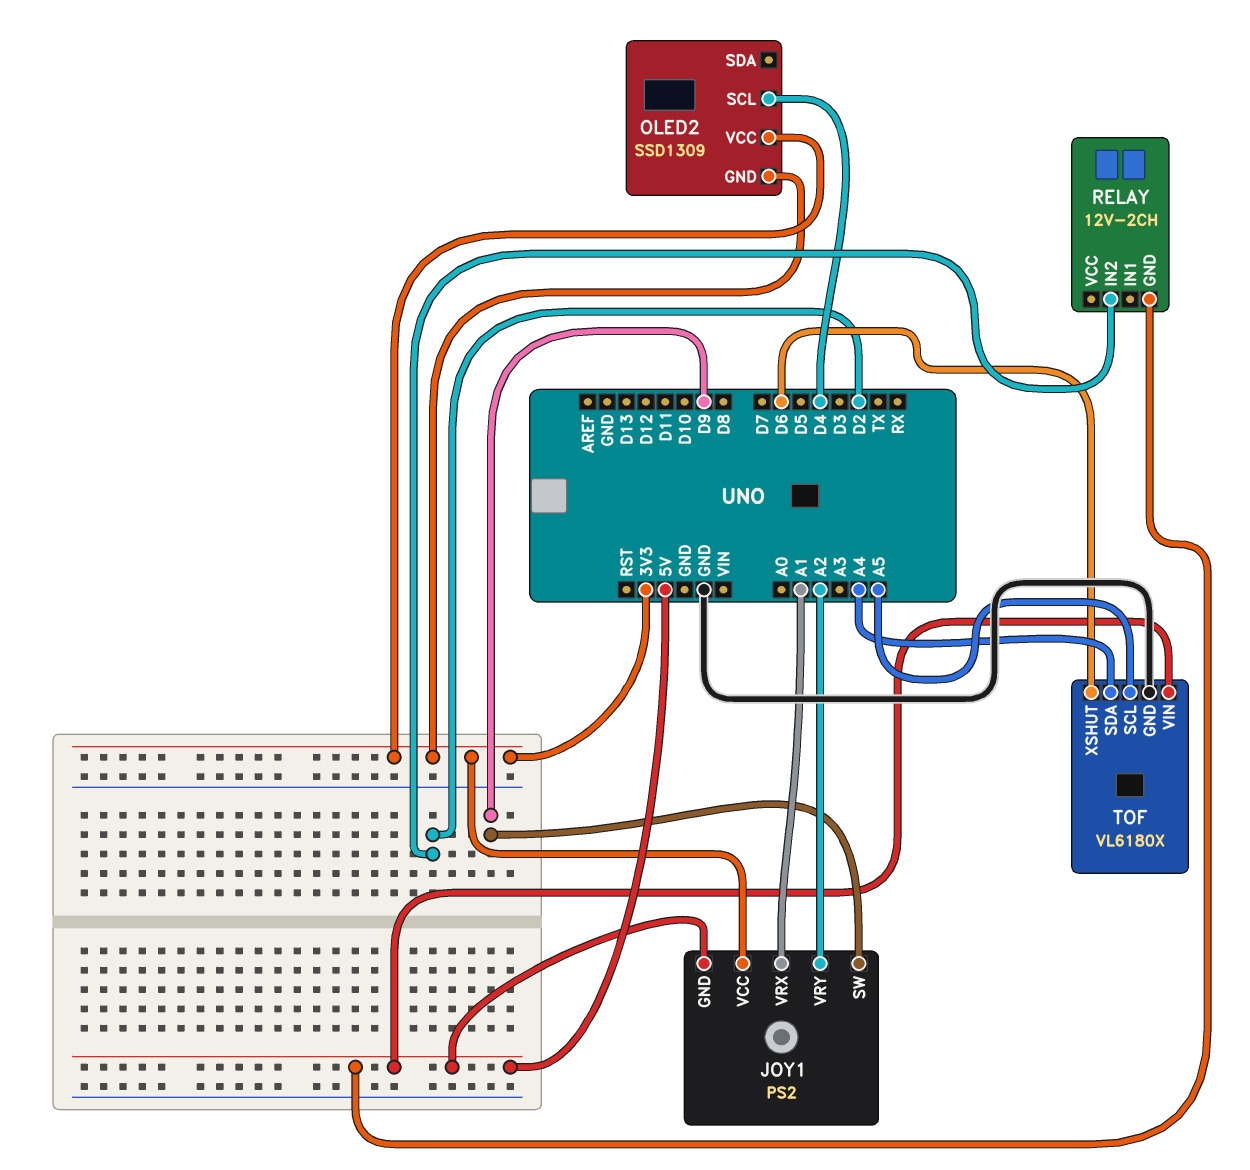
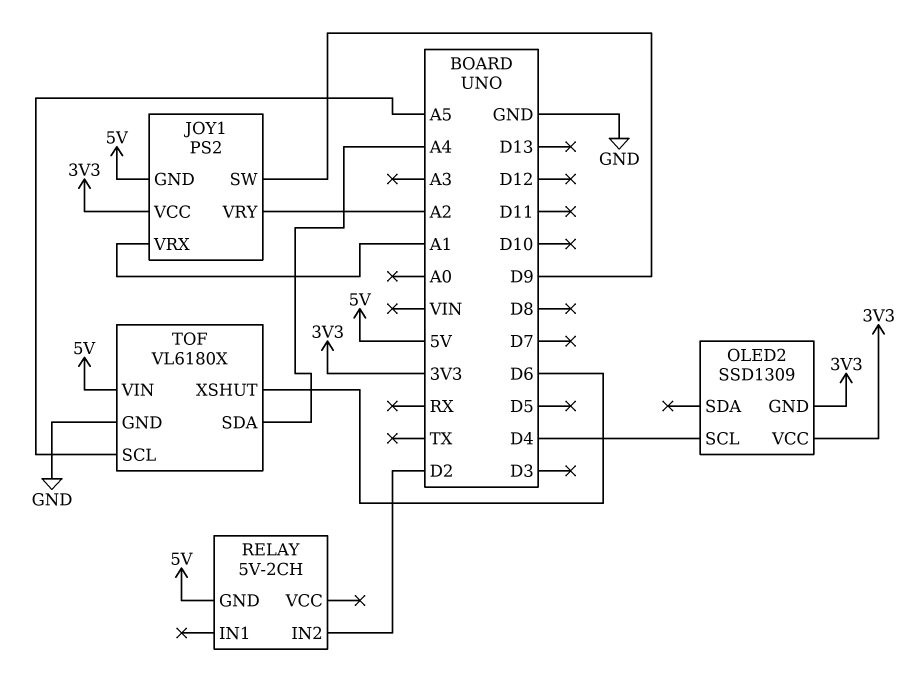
RELAY: 12V-2CH -> 5V-2CH

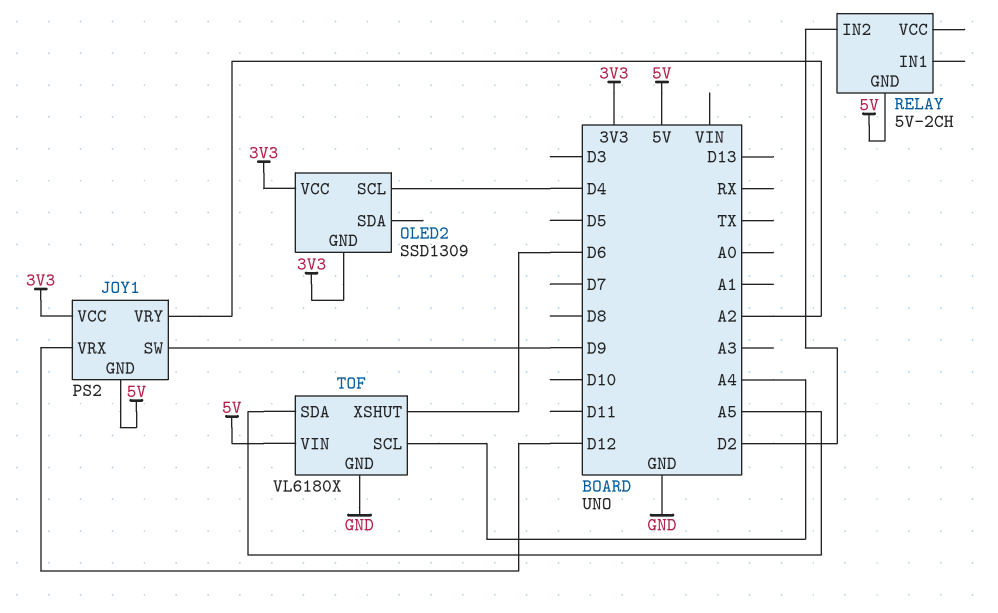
JOY1 pin VRX: A1 -> D12
TOF pin SCL: A5 -> A4
TOF pin SDA: A4 -> A5

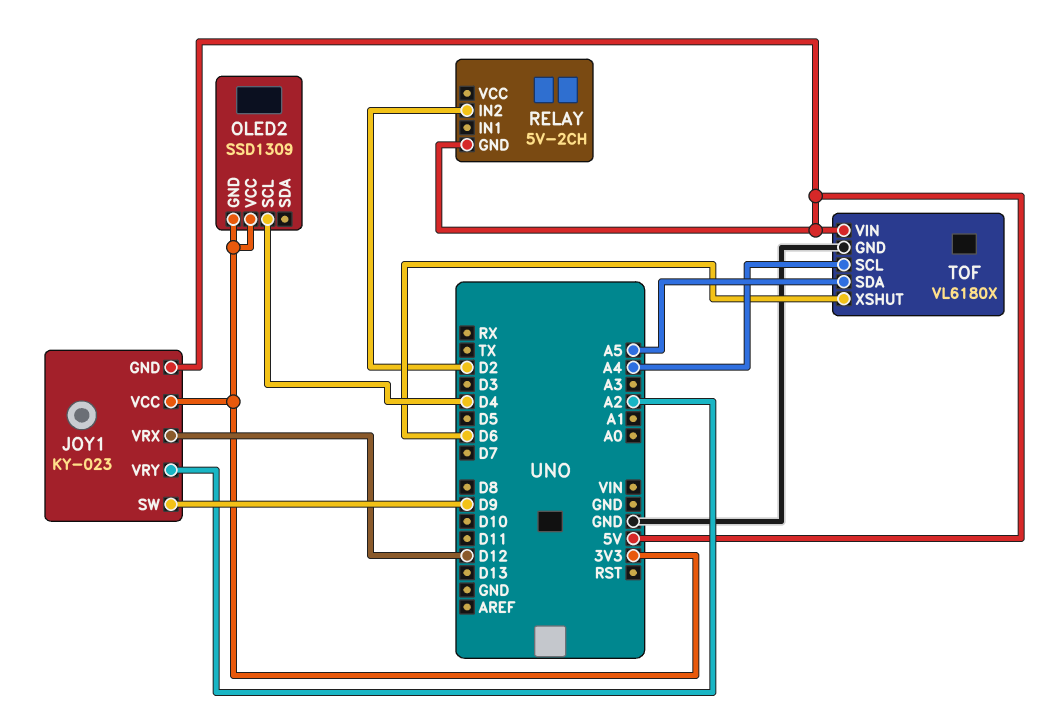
JOY1: PS2 -> KY-023

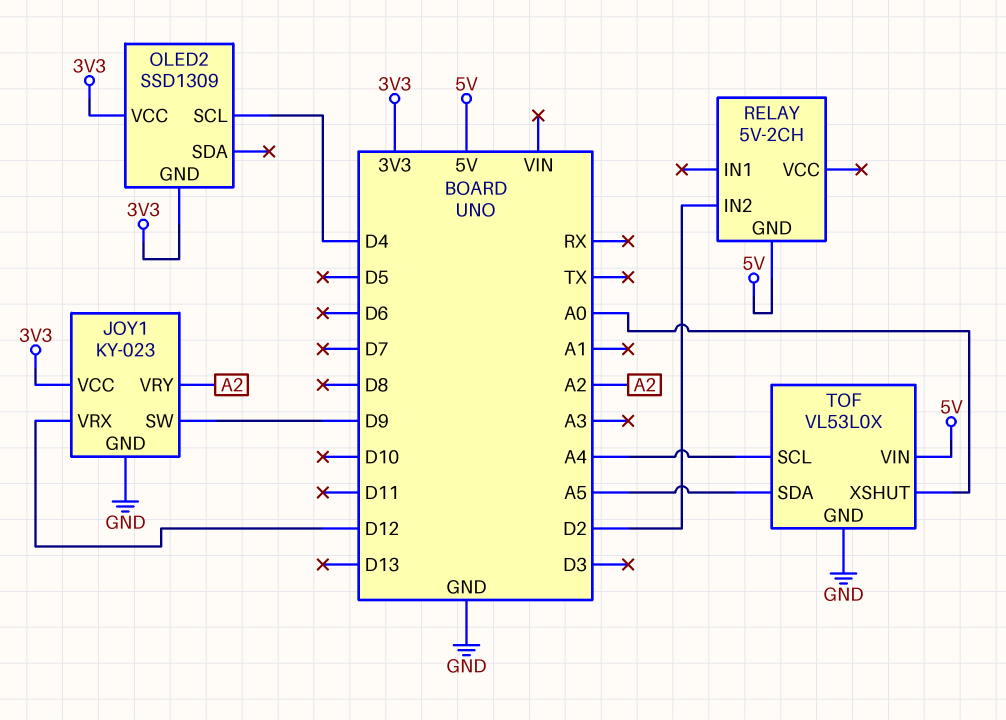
JOY1 pin GND: 5V -> GND
TOF: VL6180X -> VL53L0X
TOF pin XSHUT: D6 -> A0

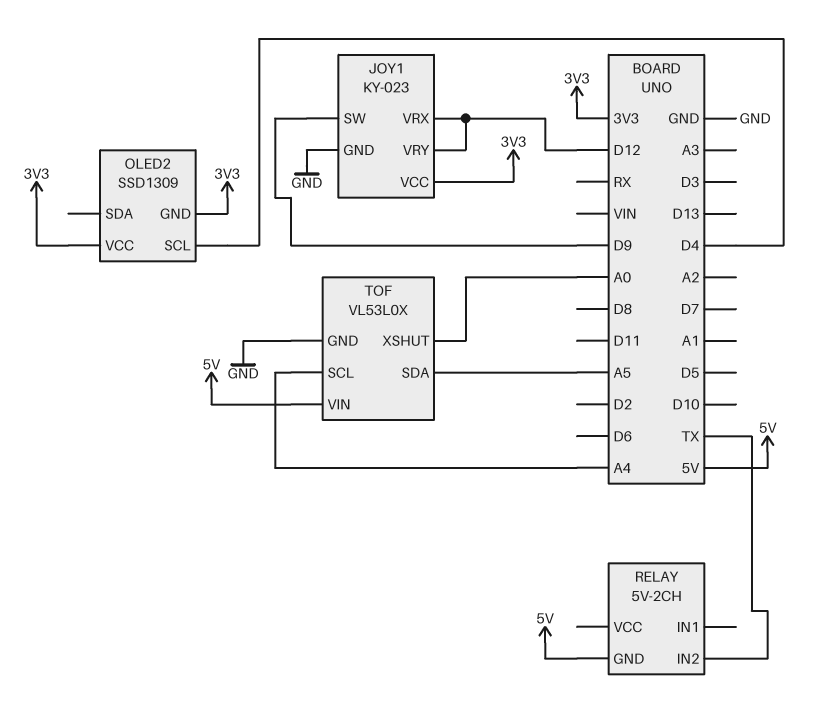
JOY1 pin VRY: A2 -> D12
RELAY pin IN2: D2 -> TX

